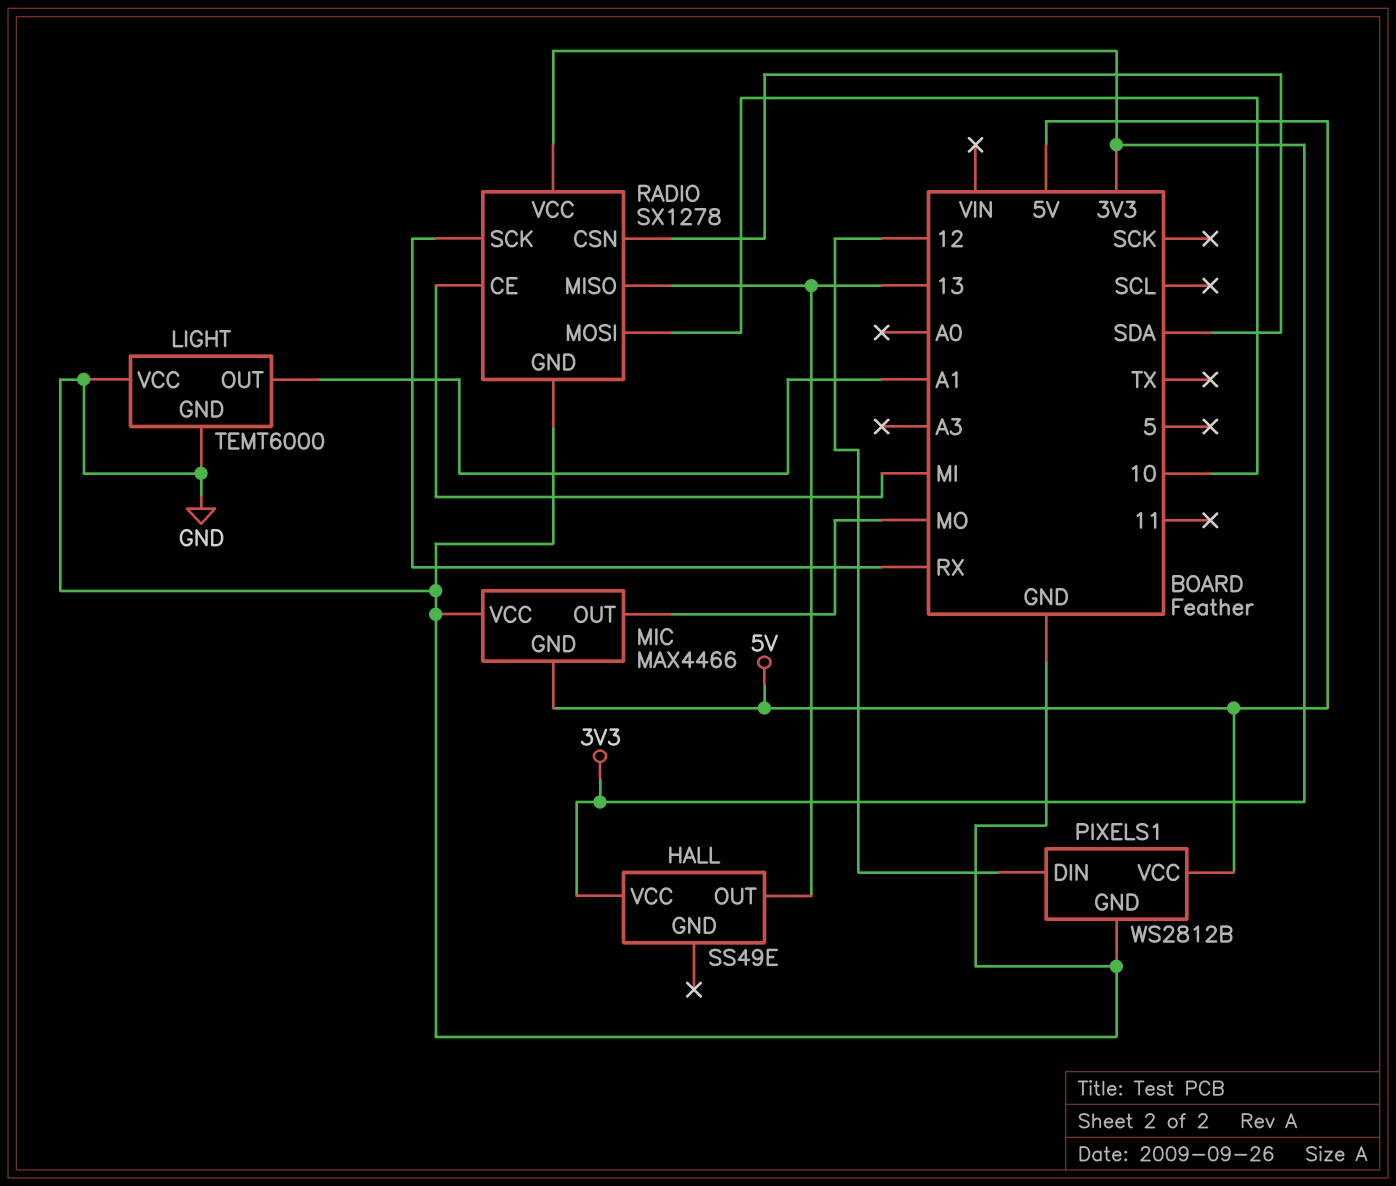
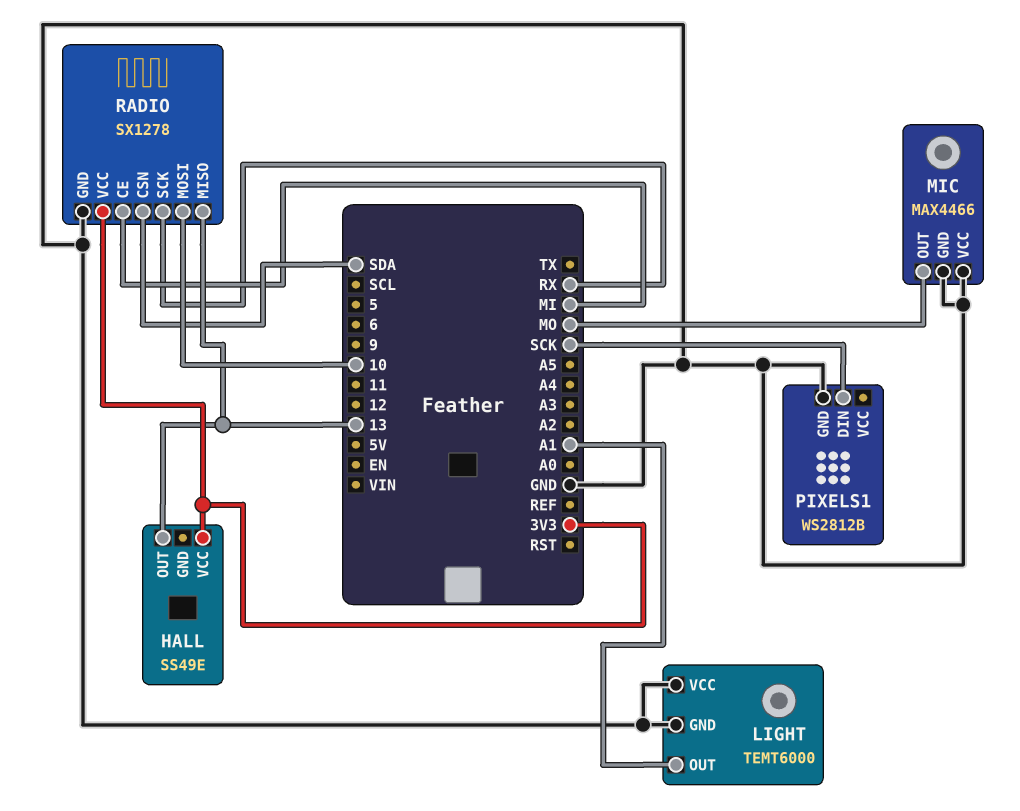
MIC pin GND: 5V -> GND
PIXELS1 pin DIN: 12 -> SCK
PIXELS1 pin VCC: 5V -> none

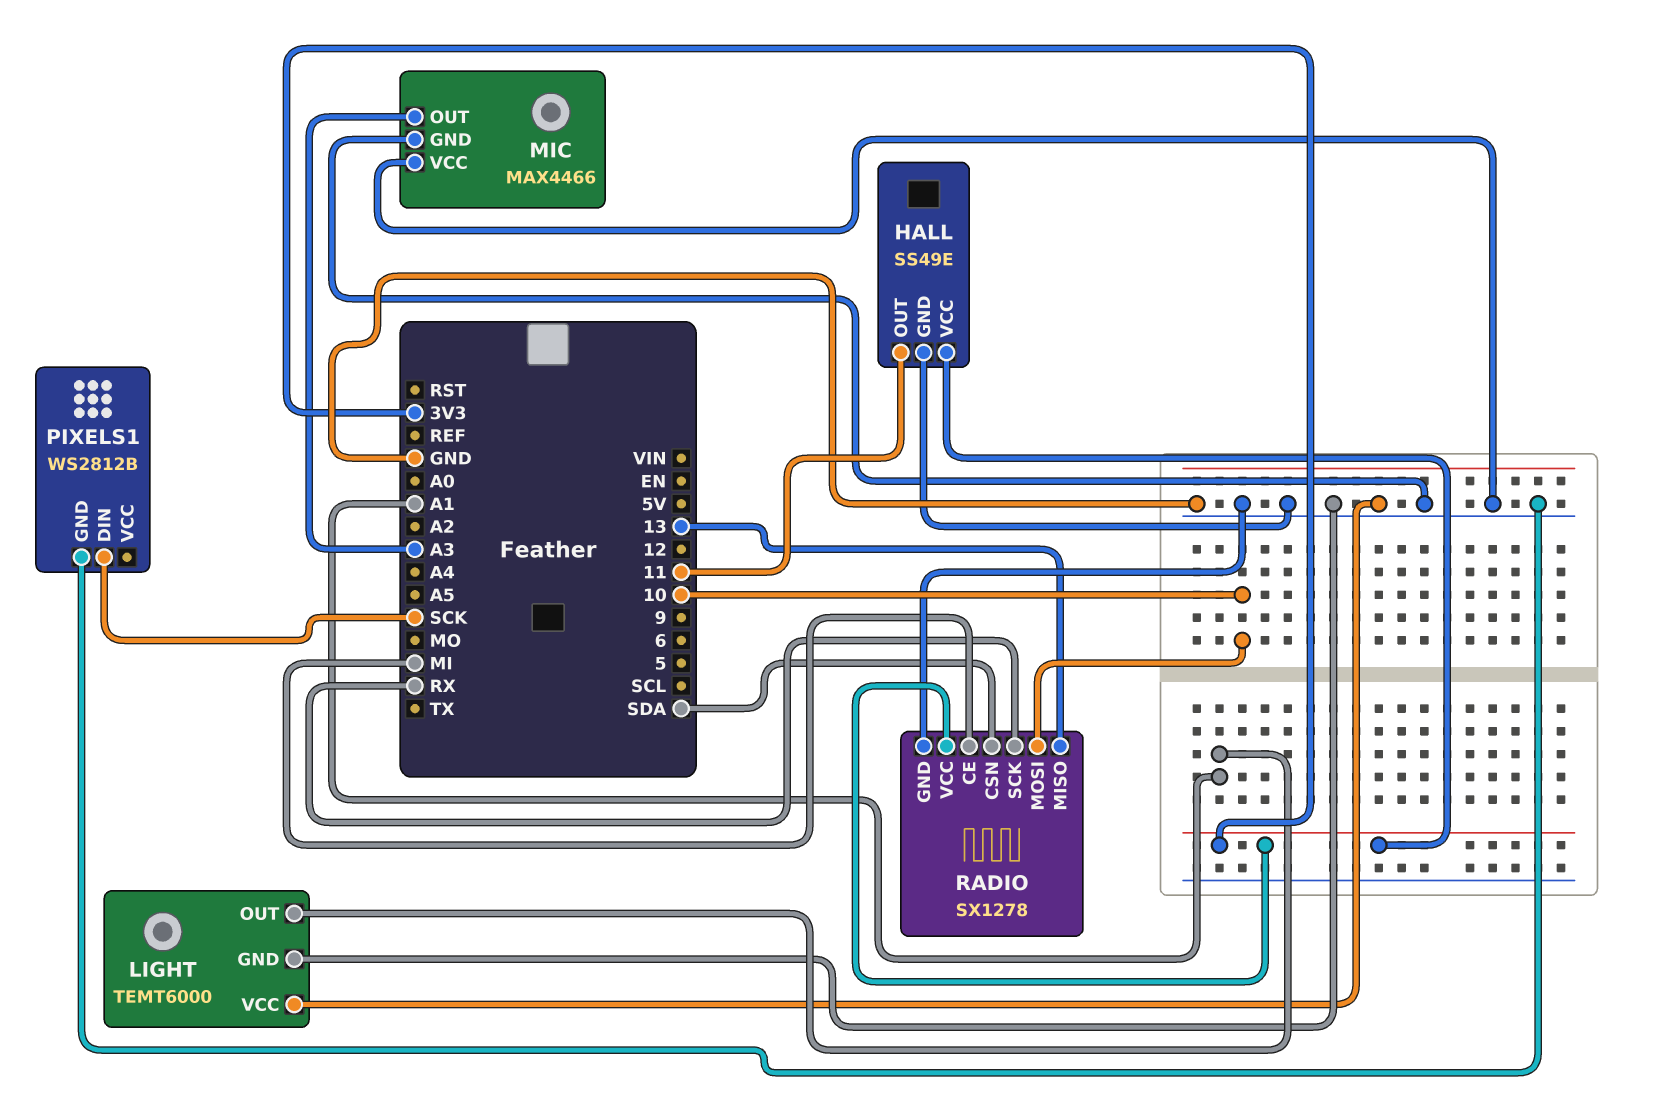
HALL pin GND: none -> GND
HALL pin OUT: 13 -> 11
MIC pin OUT: MO -> A3

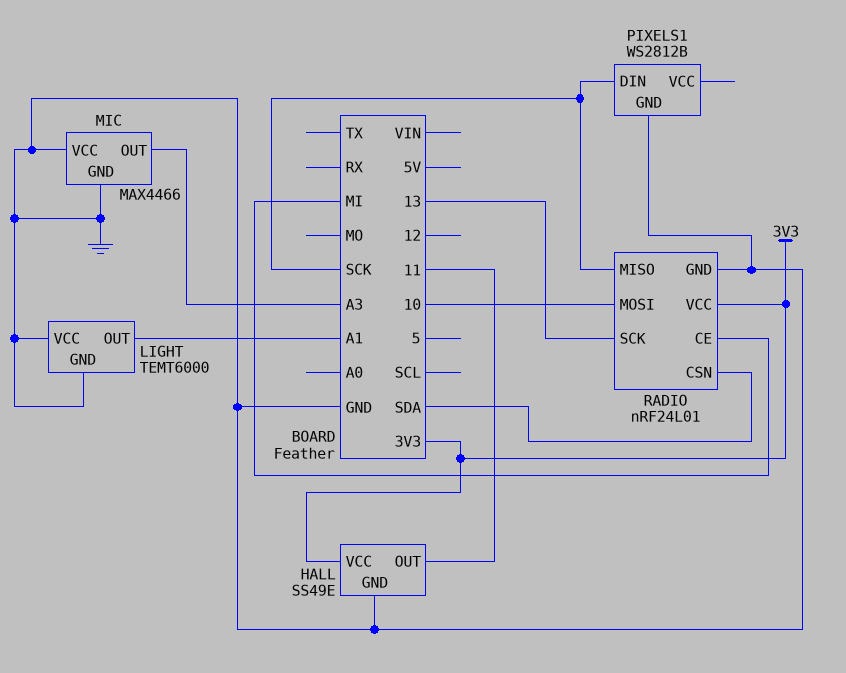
RADIO: SX1278 -> nRF24L01
RADIO pin MISO: 13 -> SCK
RADIO pin SCK: RX -> 13

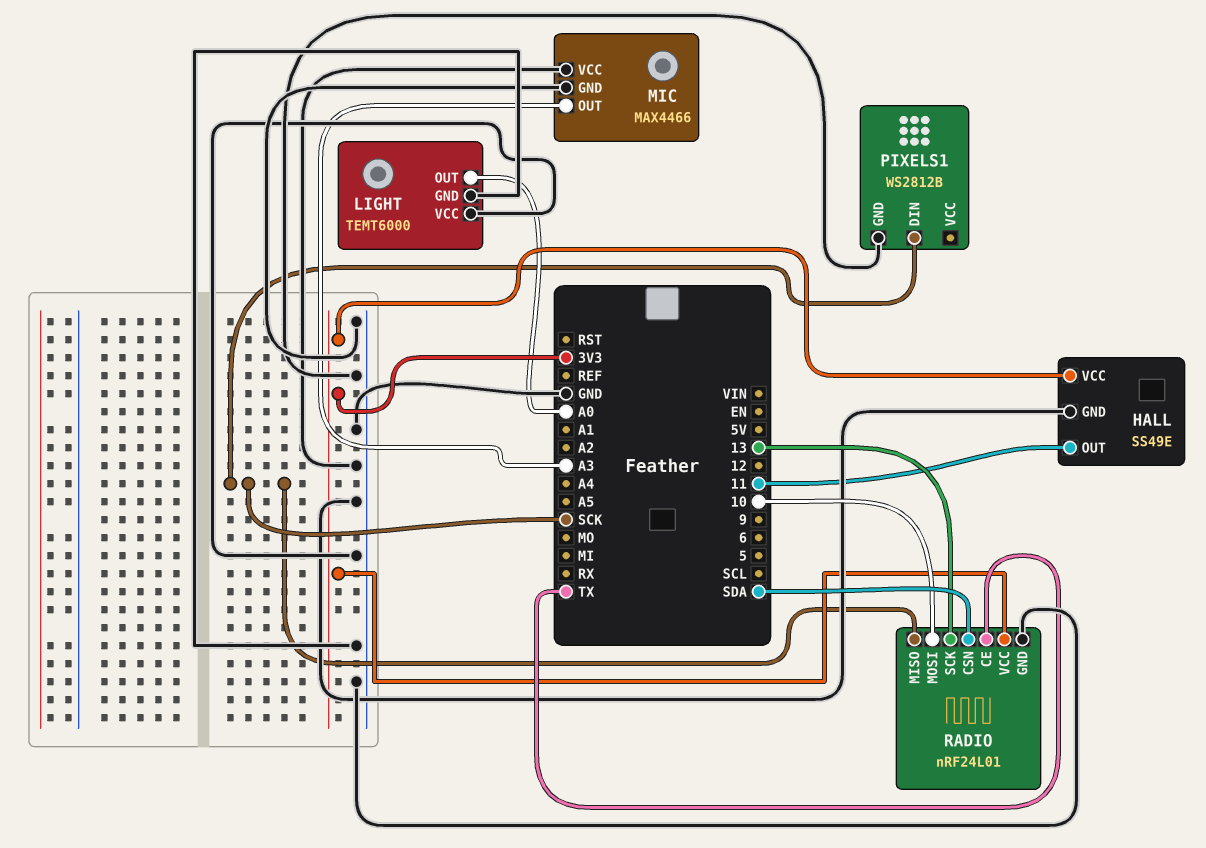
LIGHT pin OUT: A1 -> A0
RADIO pin CE: MI -> TX

